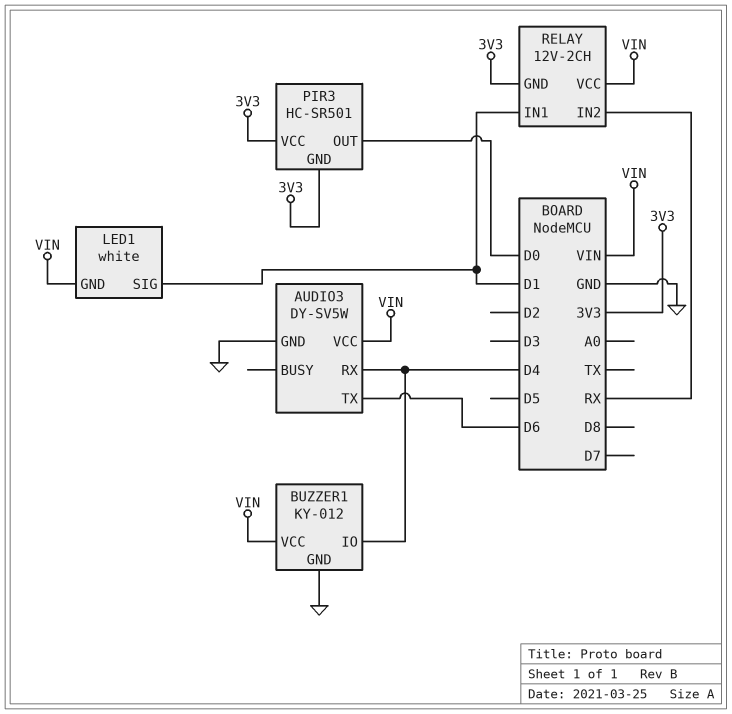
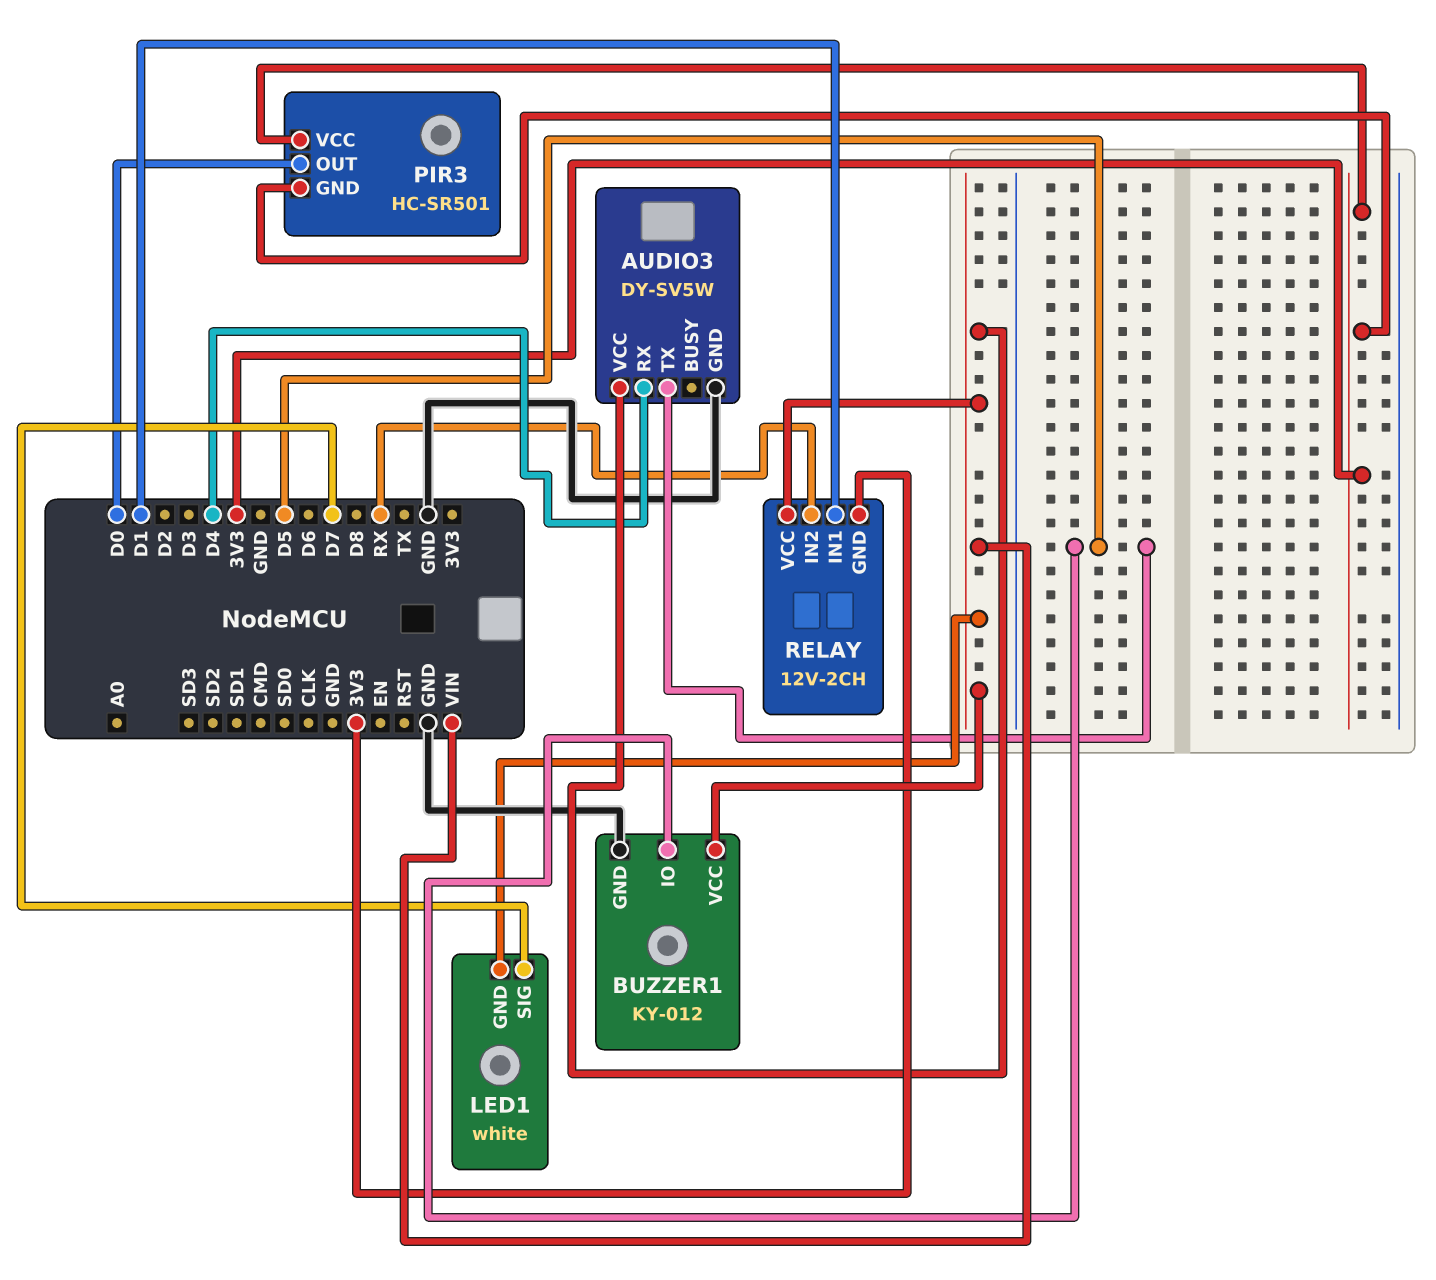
AUDIO3 pin TX: D6 -> D5
BUZZER1 pin IO: D4 -> D5
LED1 pin SIG: D1 -> D7

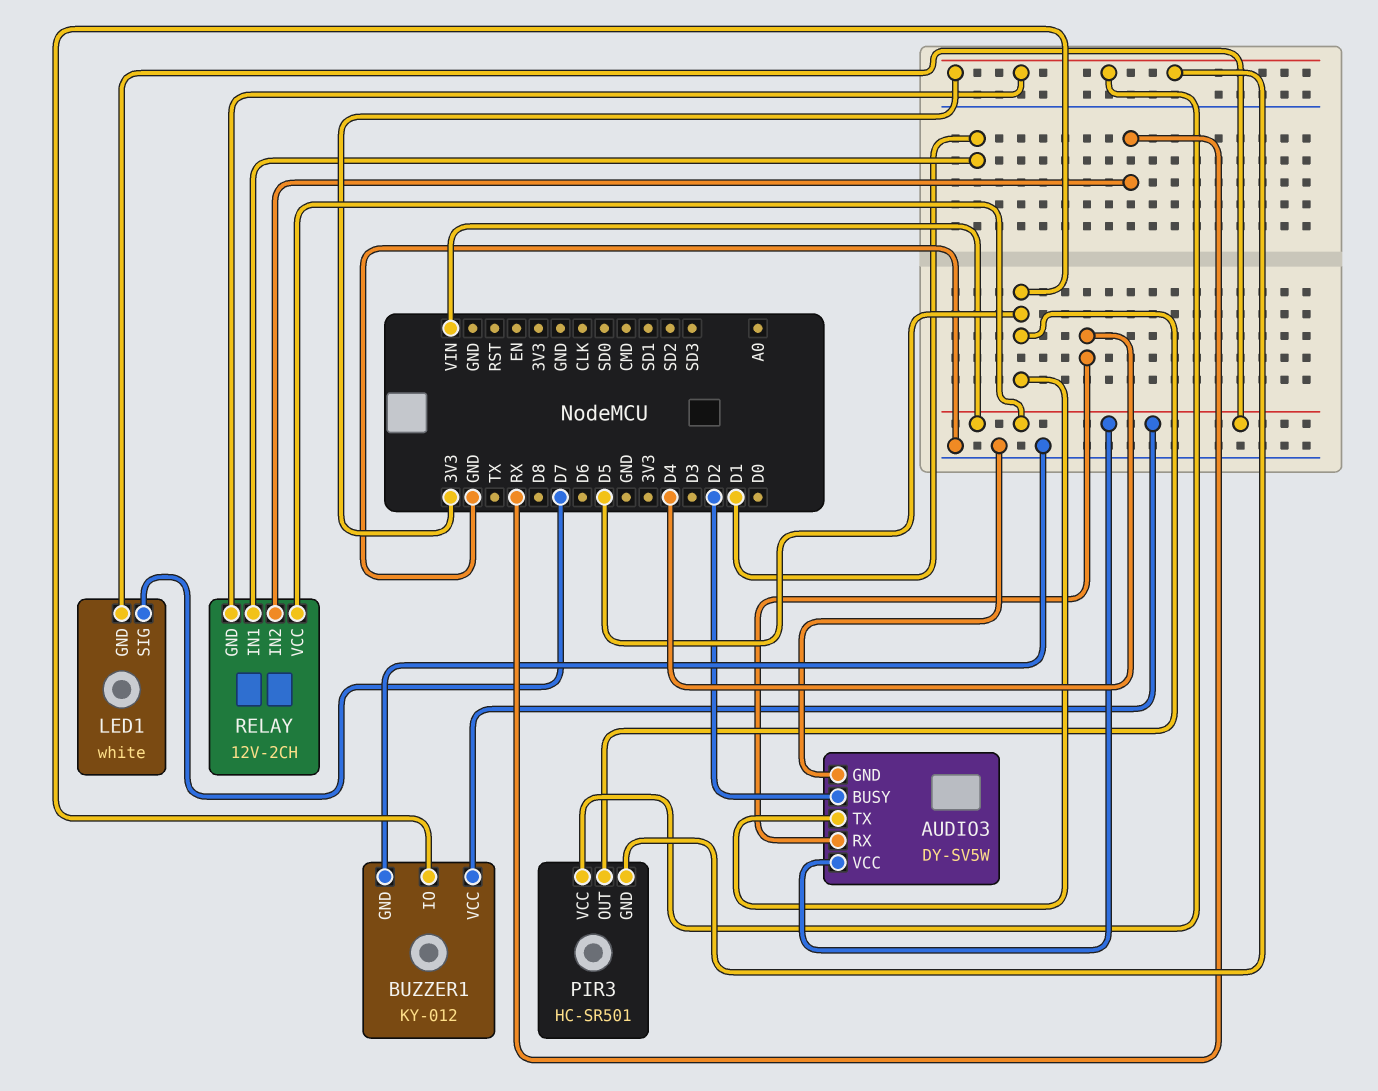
AUDIO3 pin BUSY: none -> D2
PIR3 pin OUT: D0 -> D5

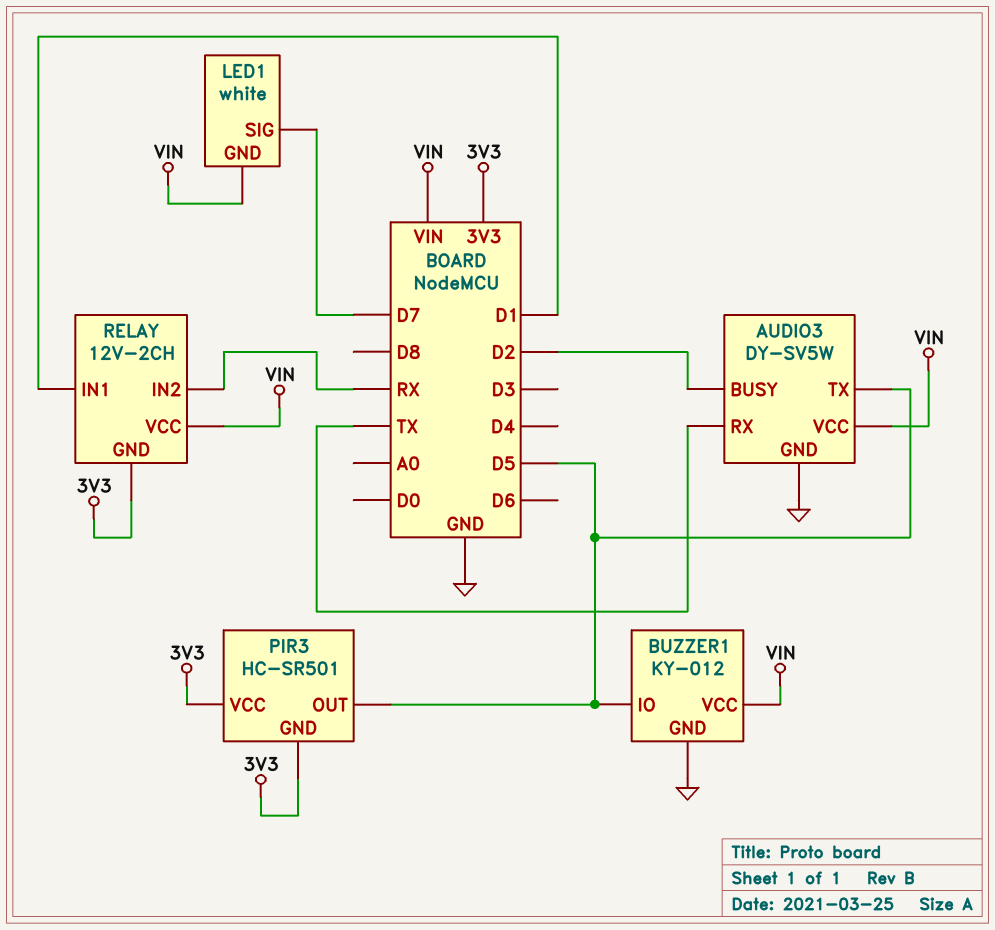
AUDIO3 pin RX: D4 -> TX

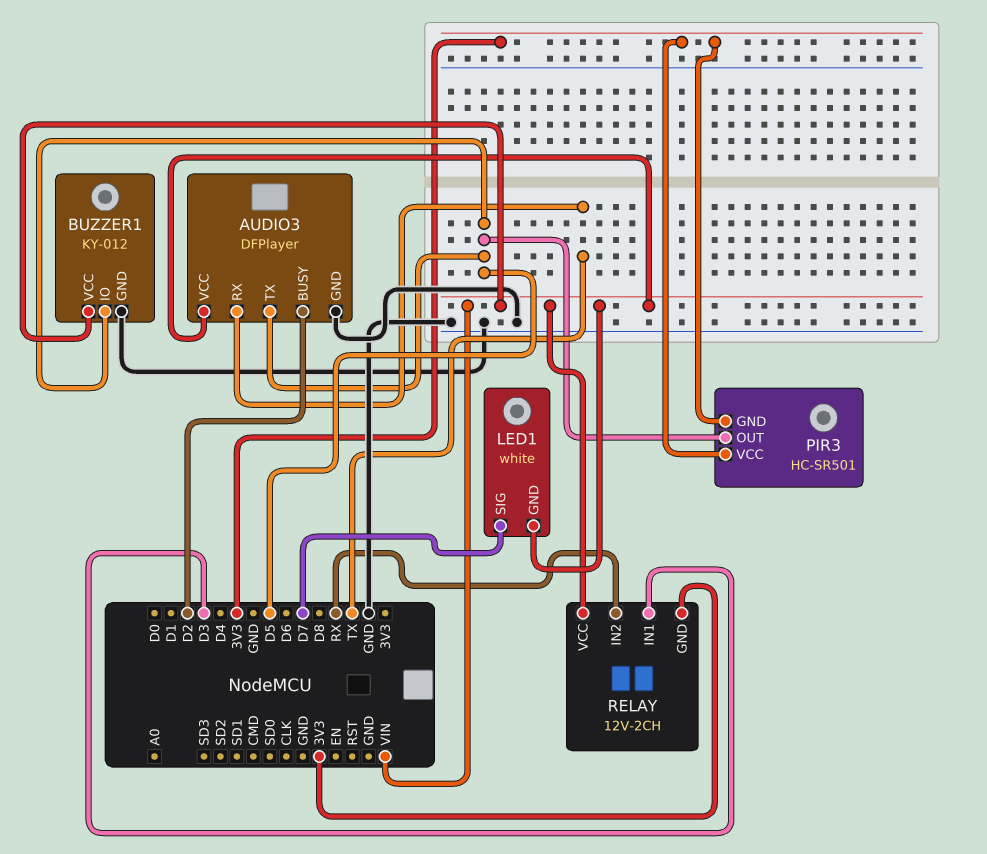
AUDIO3: DY-SV5W -> DFPlayer
RELAY pin IN1: D1 -> D3

